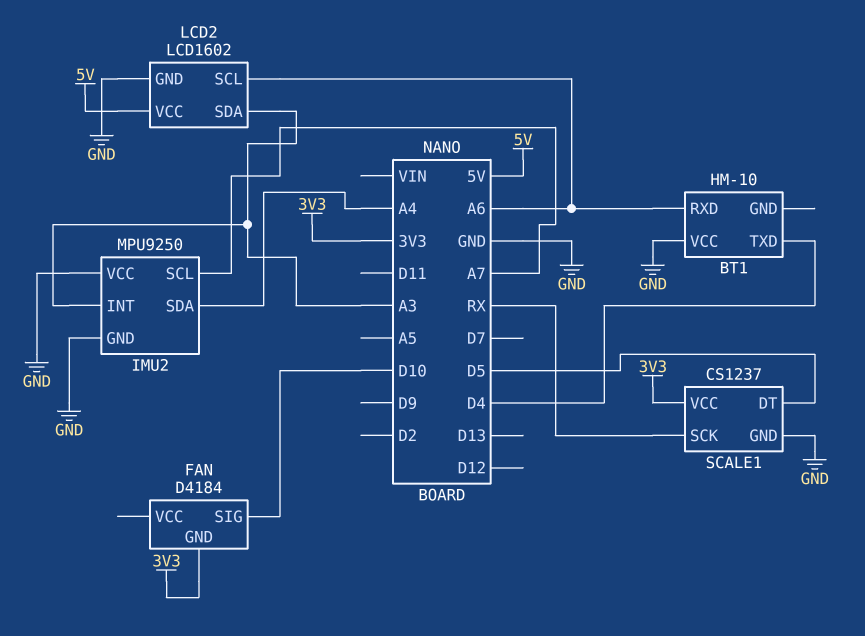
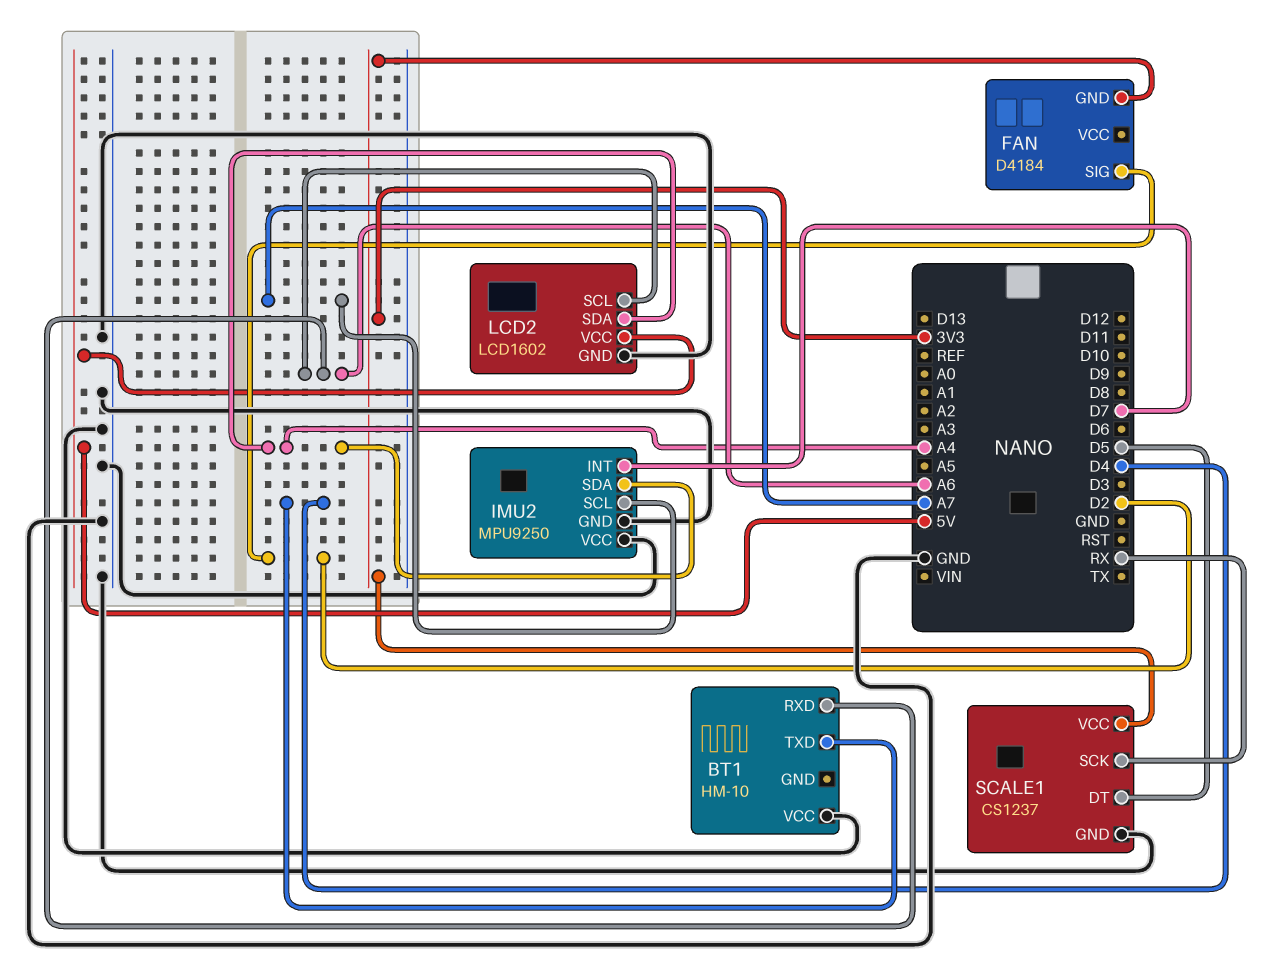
FAN pin SIG: D10 -> D2
IMU2 pin INT: A3 -> D7
LCD2 pin SDA: A3 -> A4

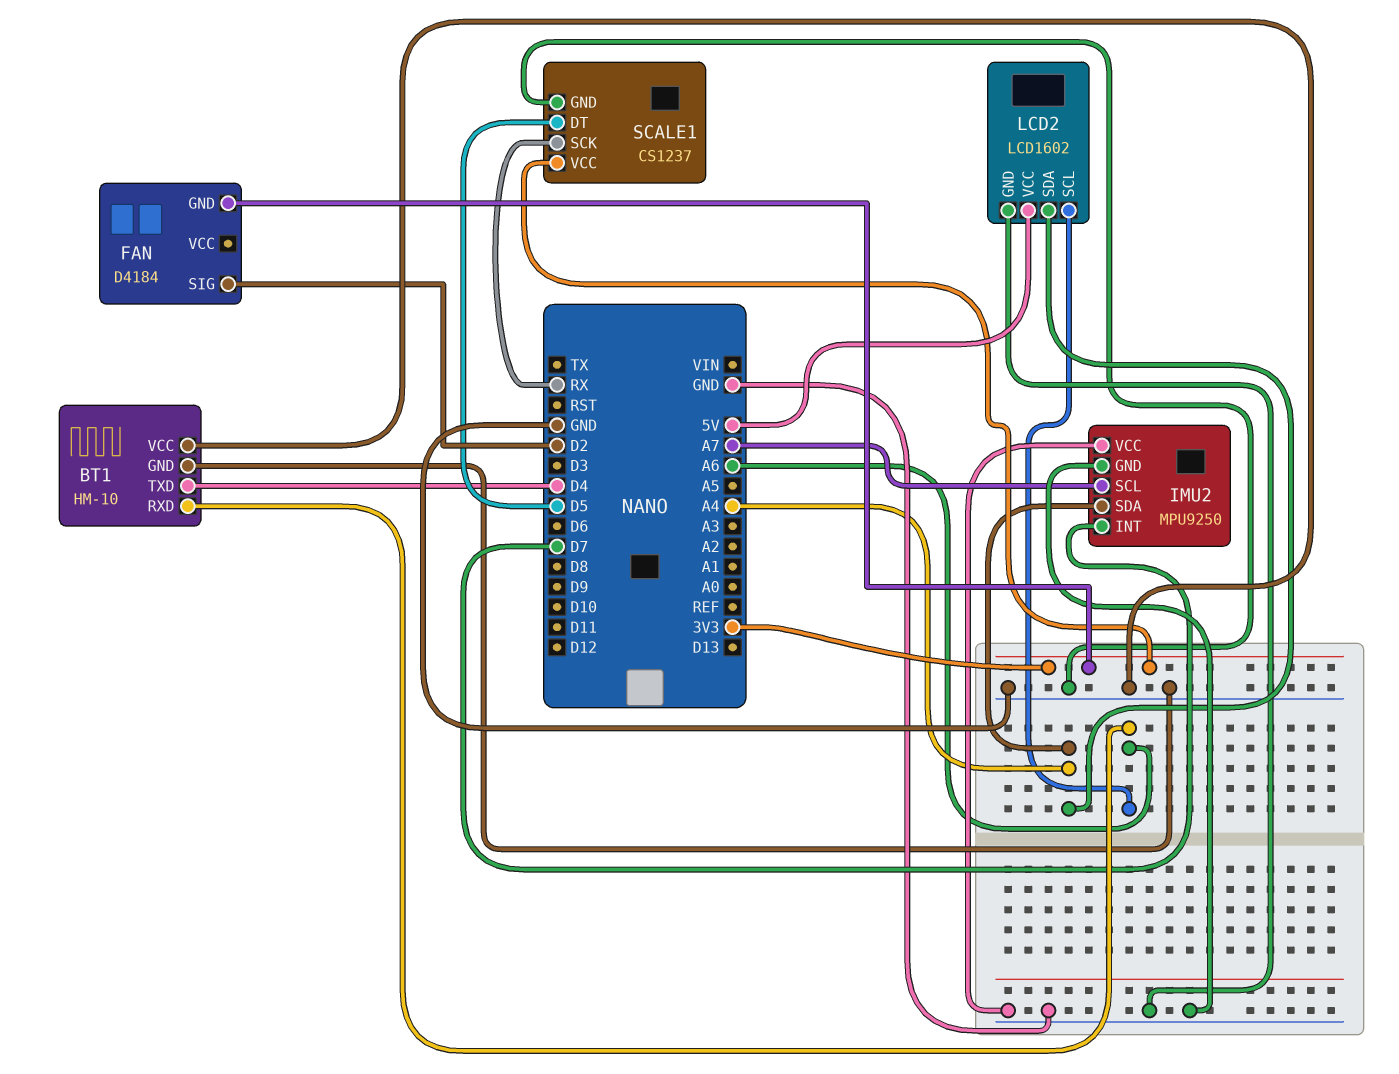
BT1 pin GND: none -> GND

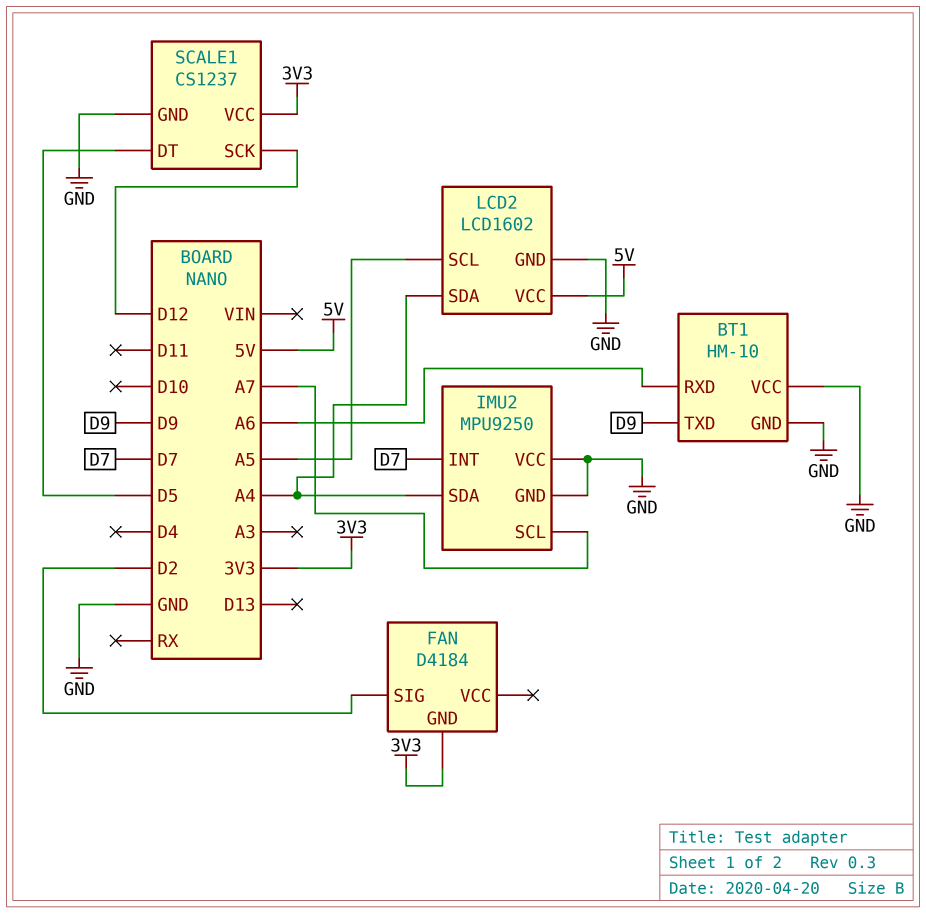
BT1 pin TXD: D4 -> D9
LCD2 pin SCL: A6 -> A5
SCALE1 pin SCK: RX -> D12

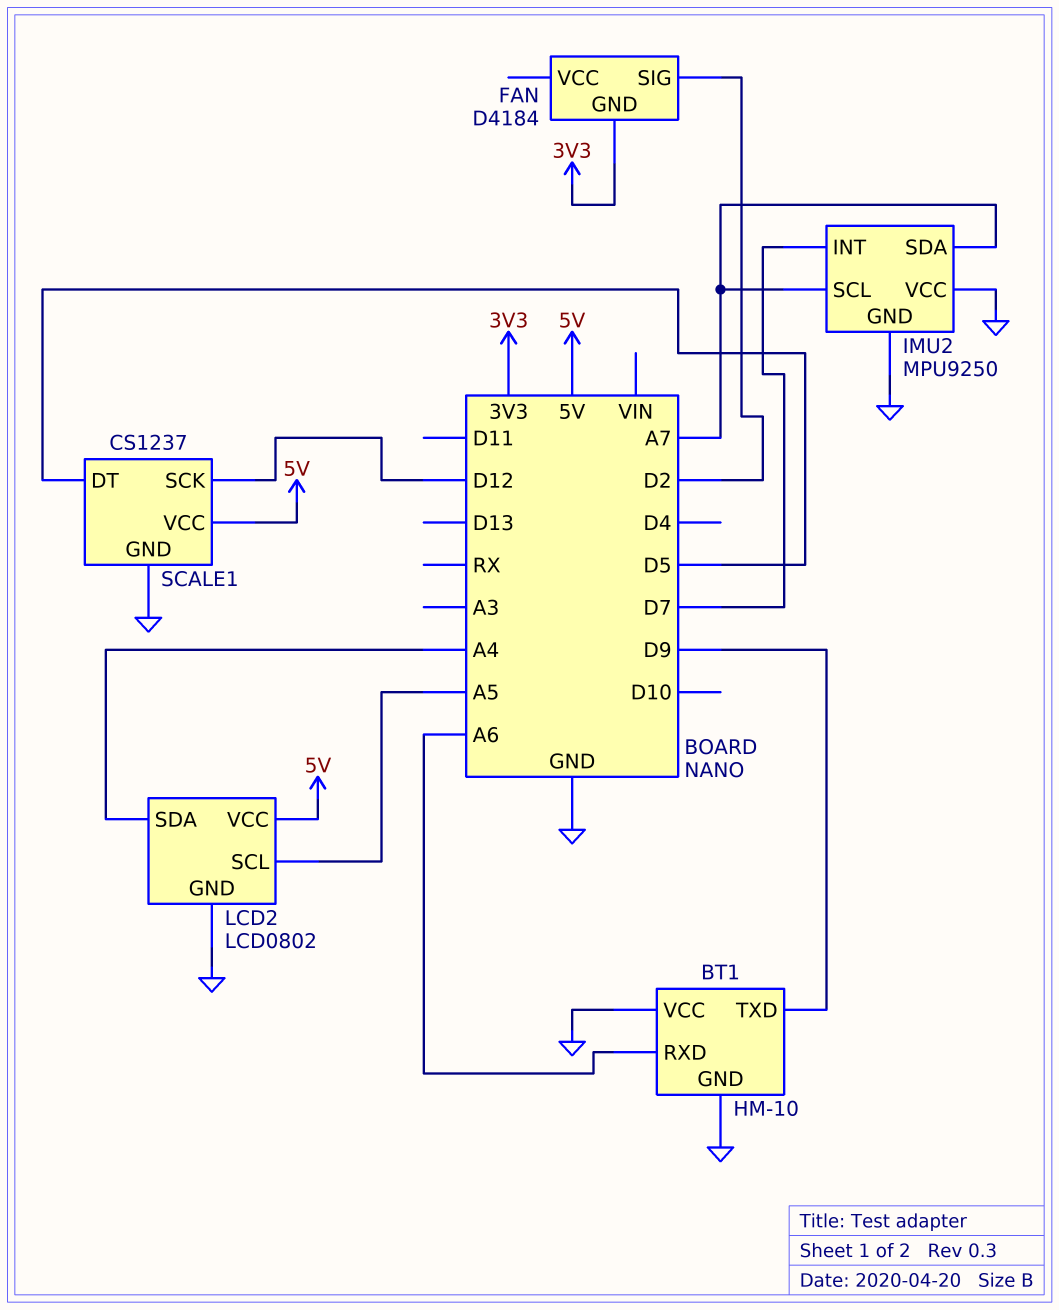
IMU2 pin SDA: A4 -> A7
LCD2: LCD1602 -> LCD0802
SCALE1 pin VCC: 3V3 -> 5V

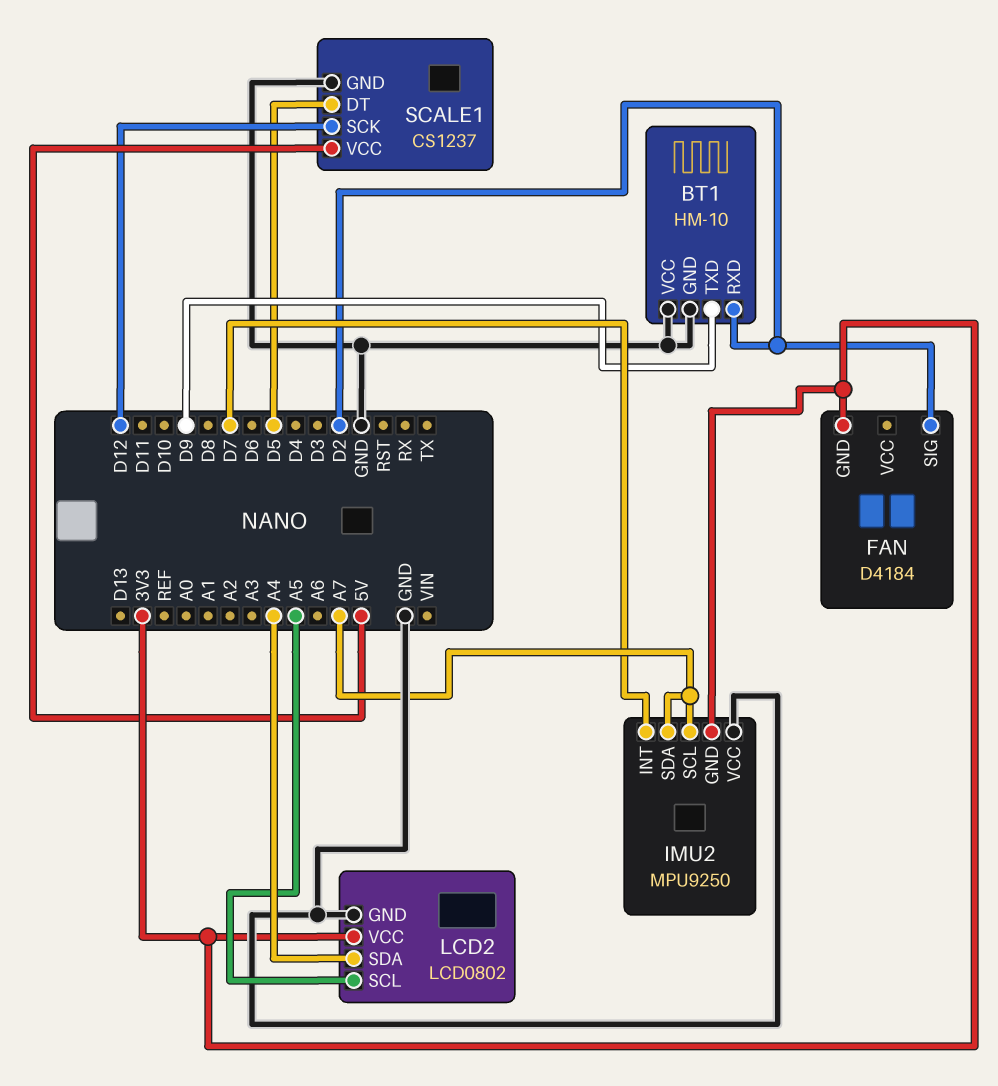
BT1 pin RXD: A6 -> D2
IMU2 pin GND: GND -> 3V3
LCD2 pin VCC: 5V -> 3V3

